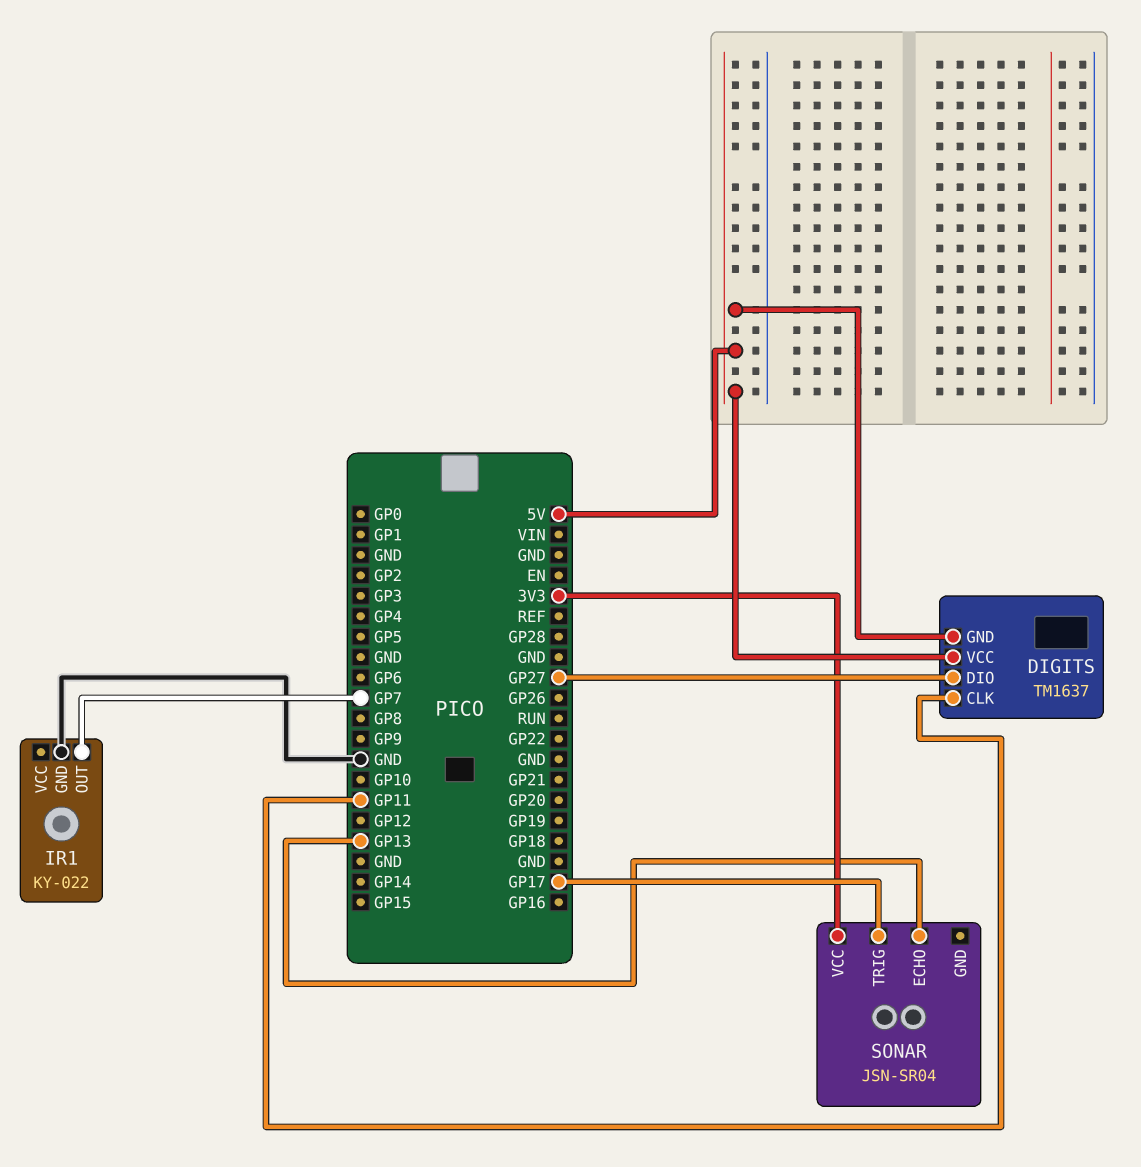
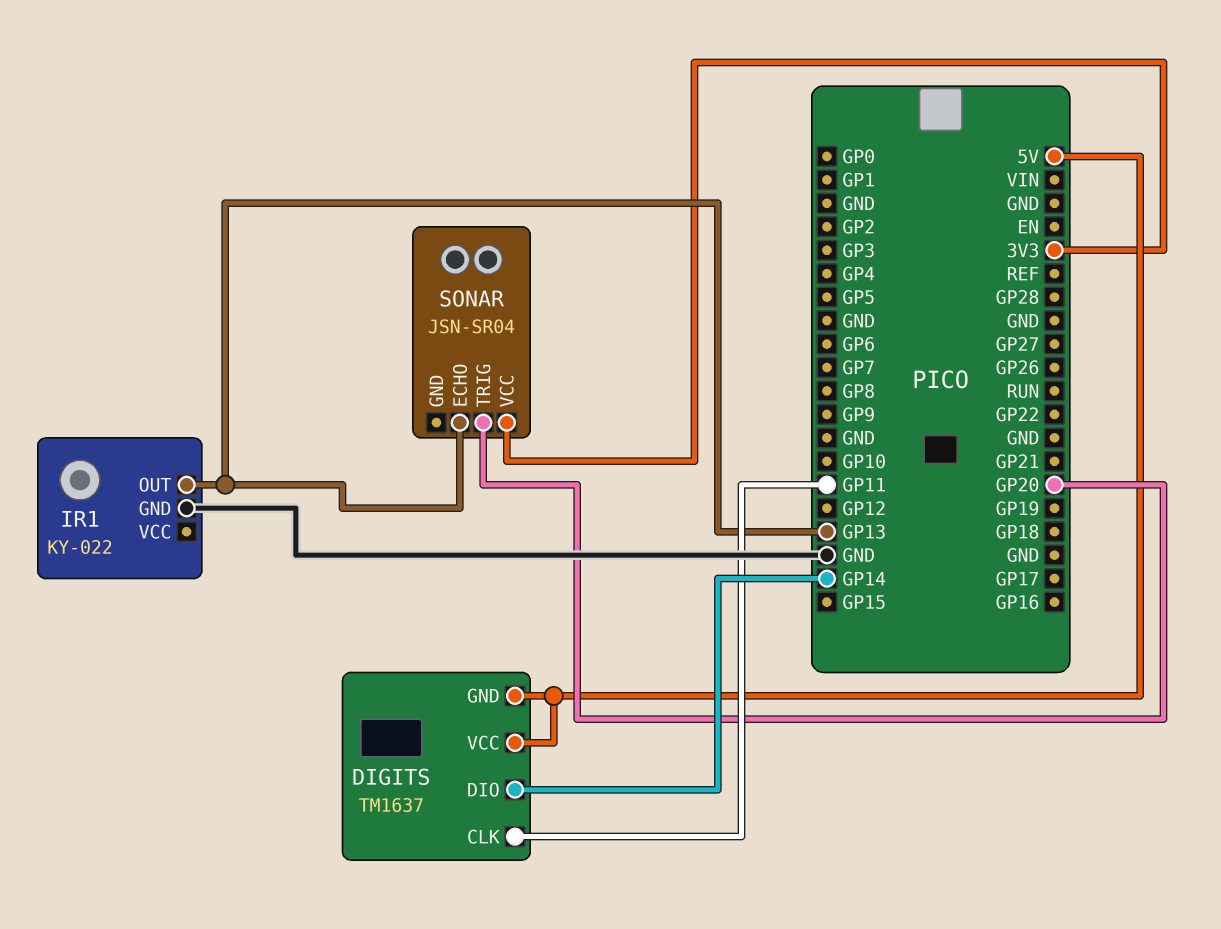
DIGITS pin DIO: GP27 -> GP14
IR1 pin OUT: GP7 -> GP13
SONAR pin TRIG: GP17 -> GP20

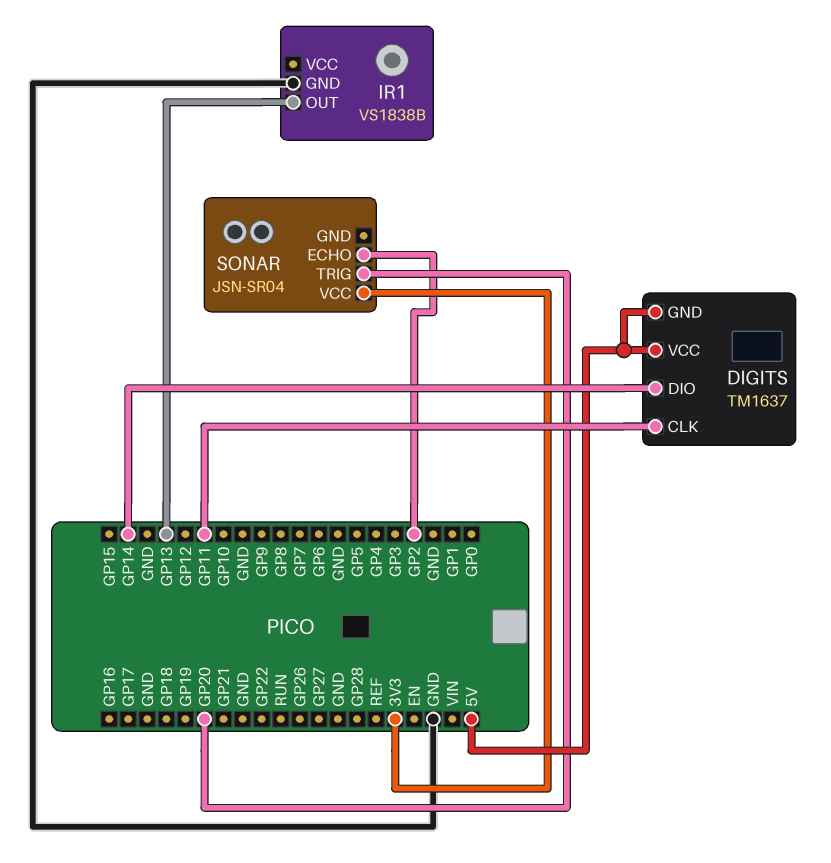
IR1: KY-022 -> VS1838B
SONAR pin ECHO: GP13 -> GP2

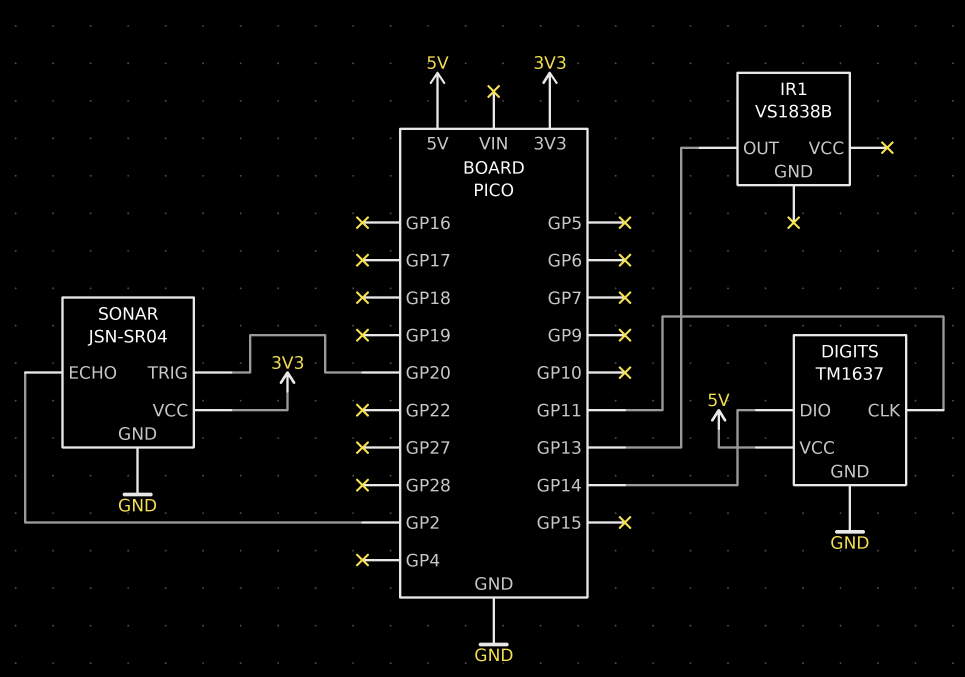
DIGITS pin GND: 5V -> GND
IR1 pin GND: GND -> none
SONAR pin GND: none -> GND

